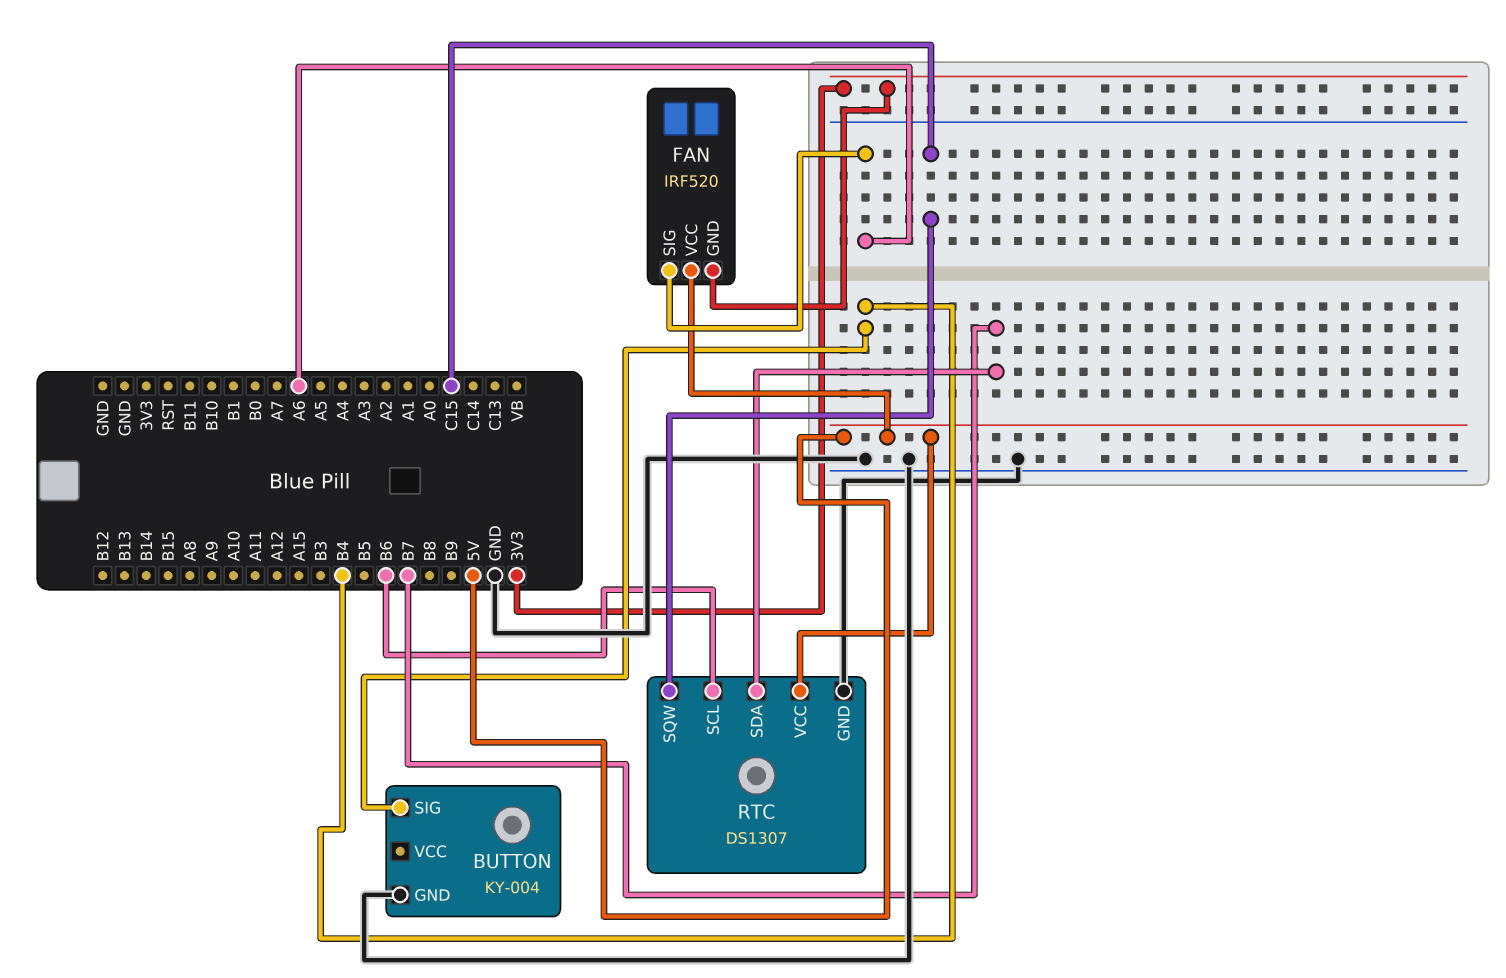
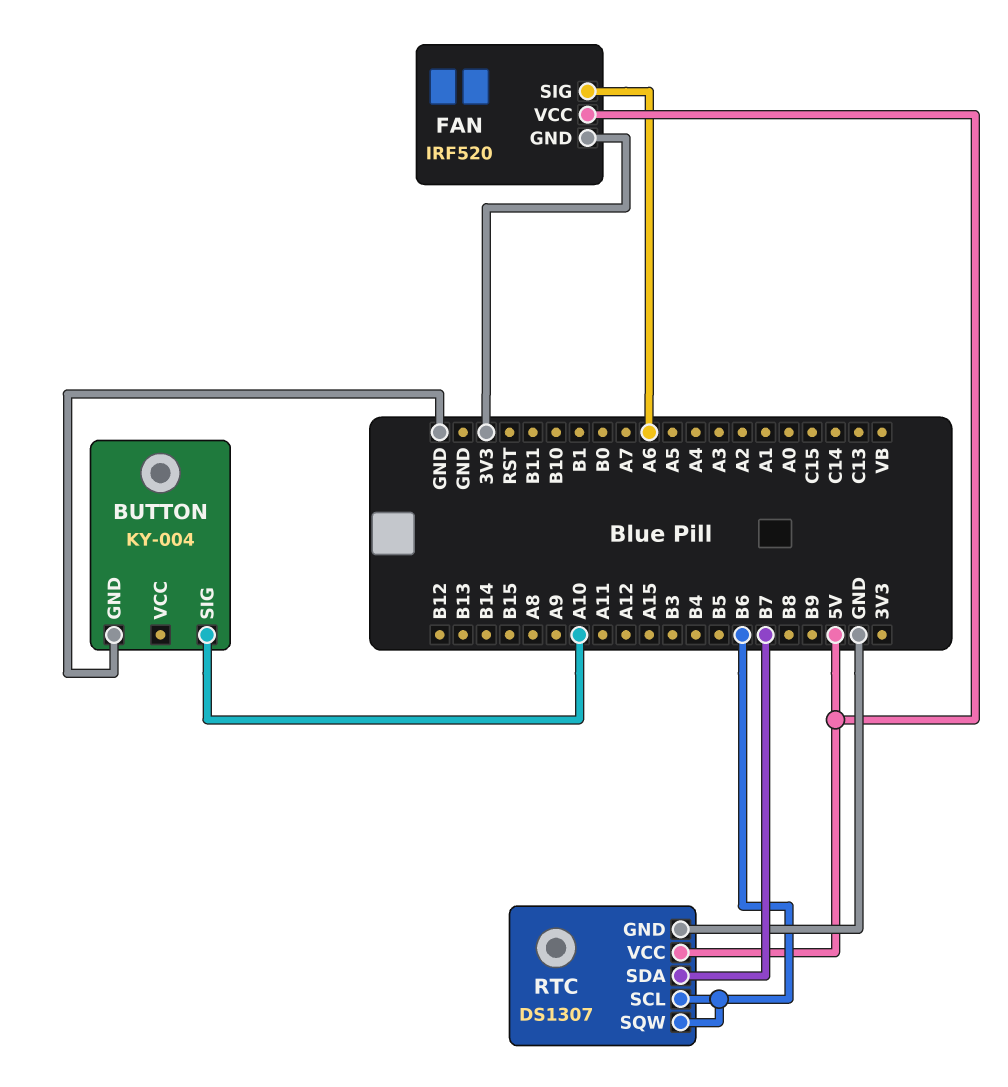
BUTTON pin SIG: B4 -> A10
RTC pin SQW: C15 -> B6

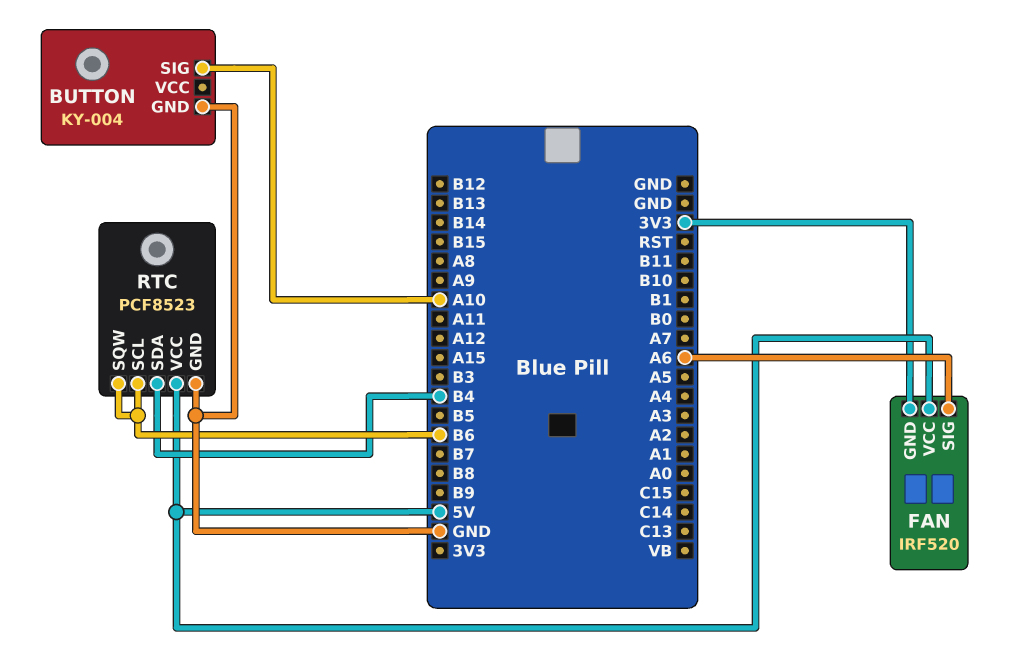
RTC: DS1307 -> PCF8523
RTC pin SDA: B7 -> B4

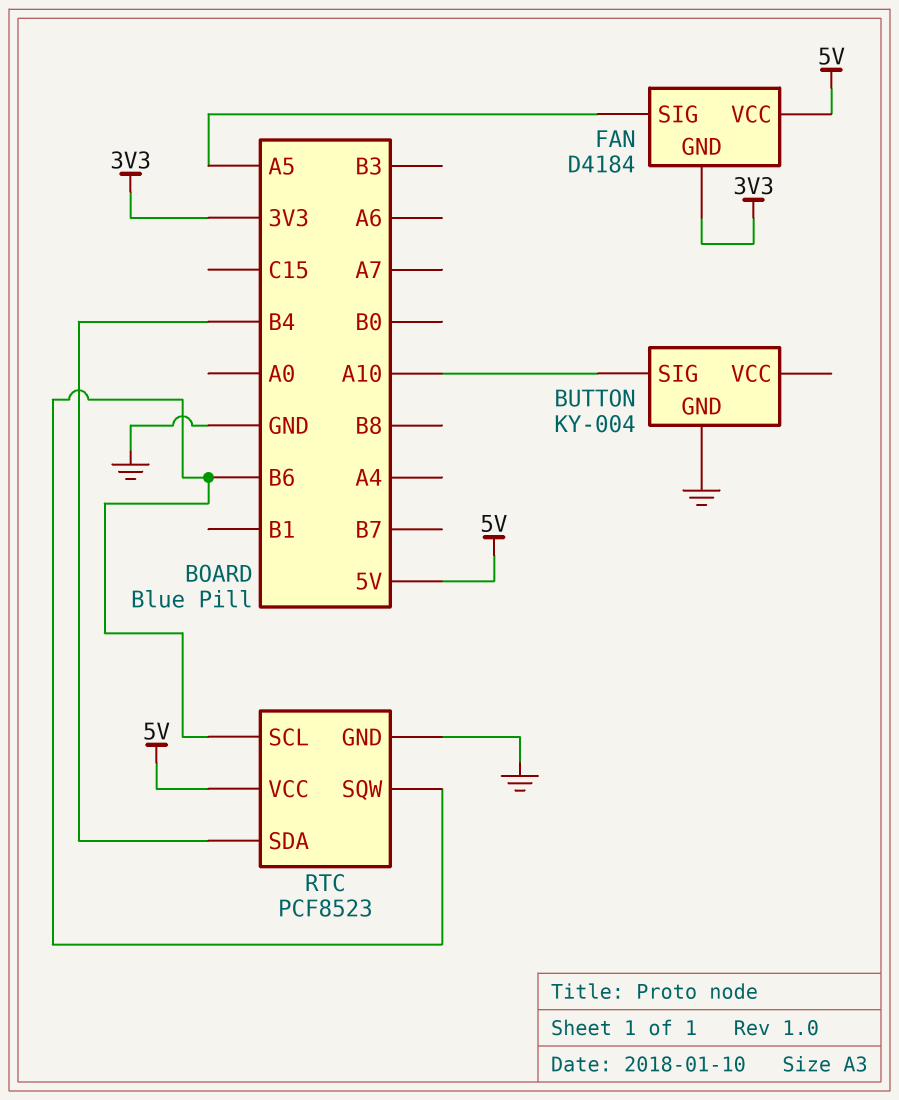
FAN: IRF520 -> D4184
FAN pin SIG: A6 -> A5

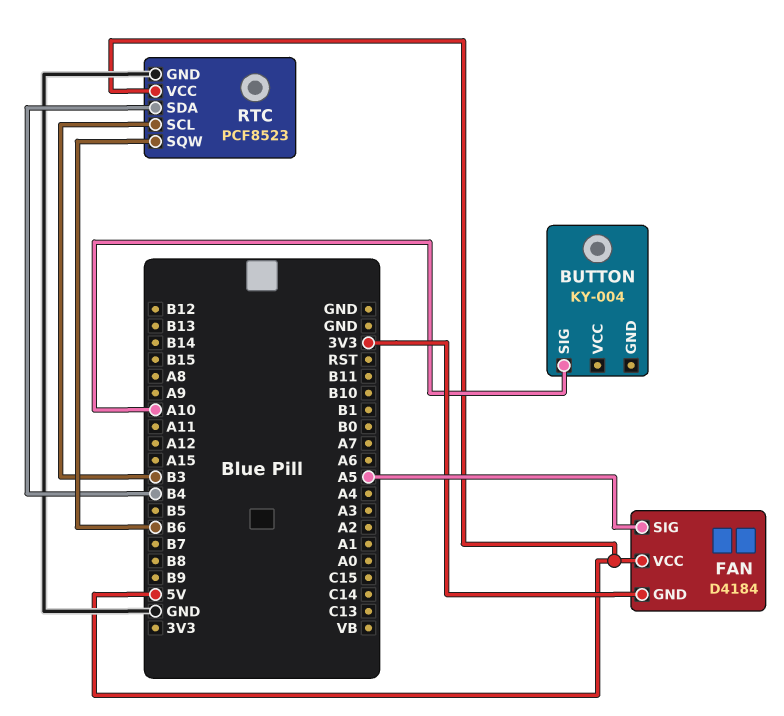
BUTTON pin GND: GND -> none
RTC pin SCL: B6 -> B3

